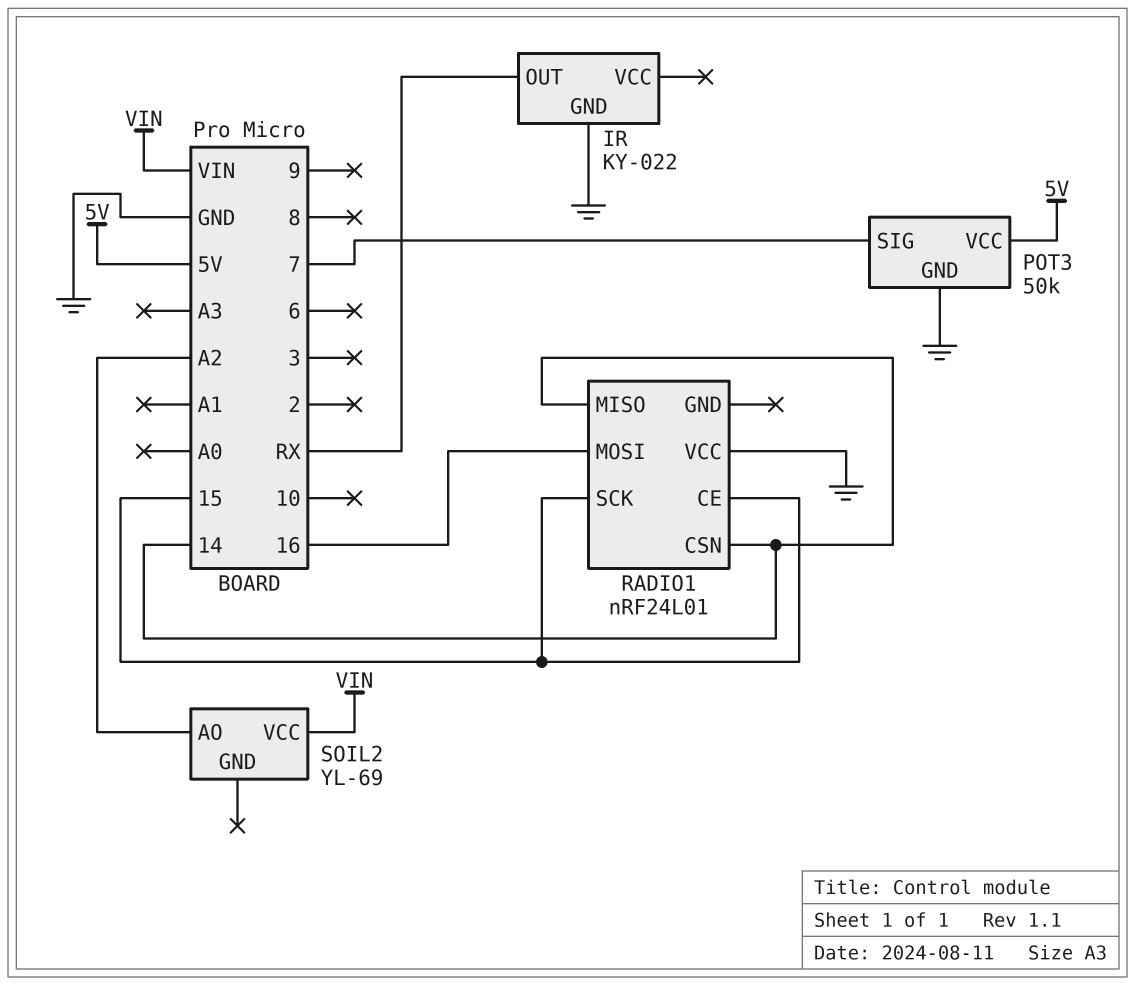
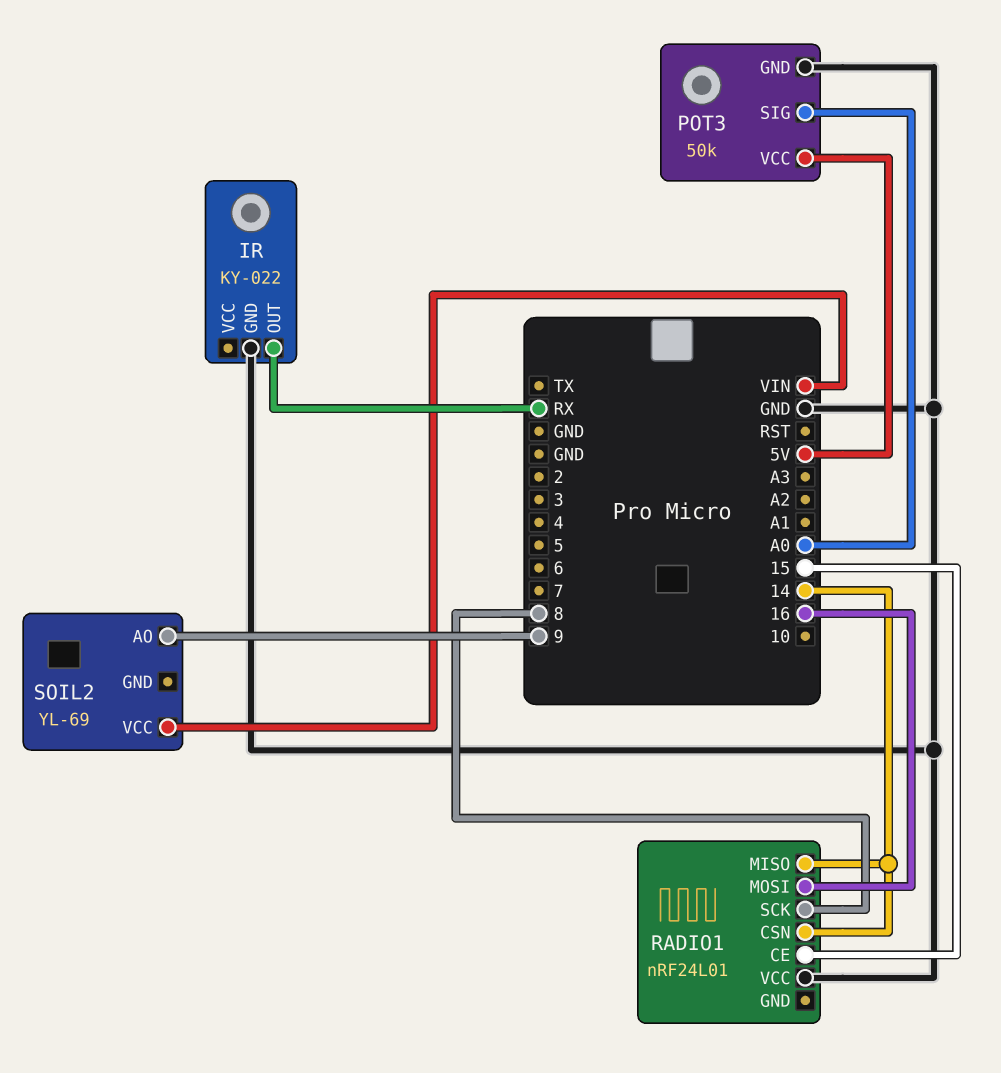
POT3 pin SIG: 7 -> A0
RADIO1 pin SCK: 15 -> 8
SOIL2 pin AO: A2 -> 9

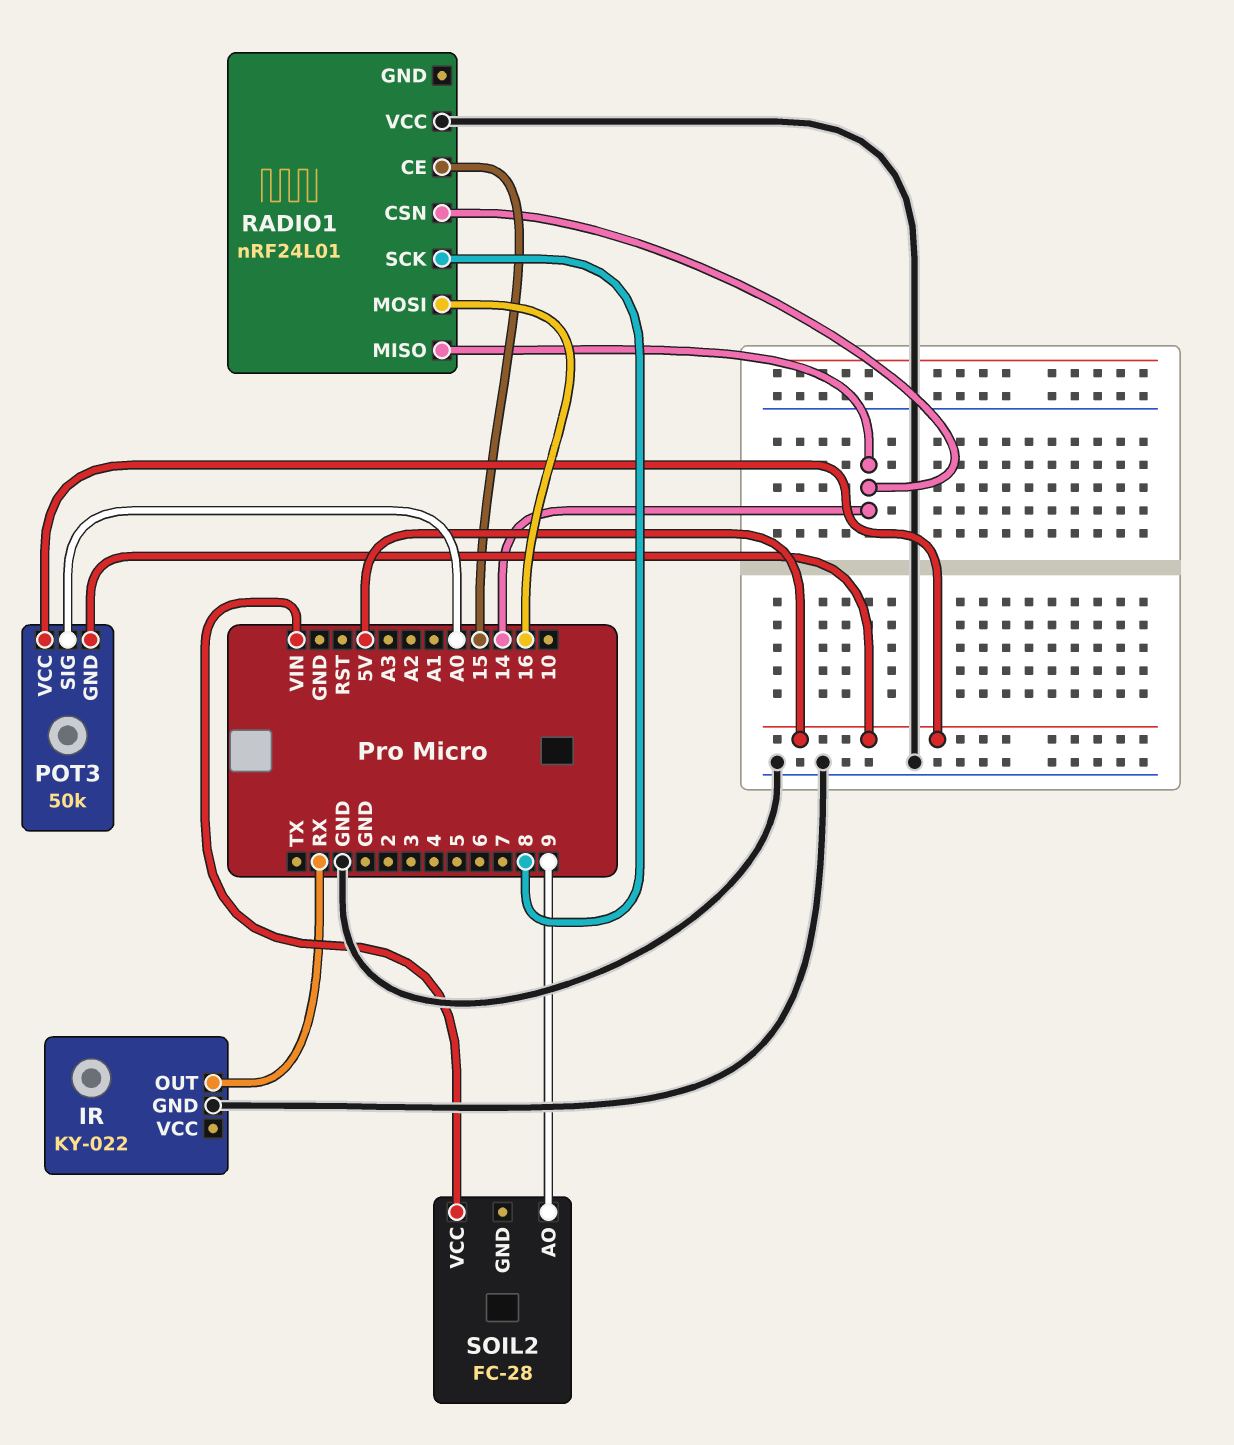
POT3 pin GND: GND -> 5V
SOIL2: YL-69 -> FC-28

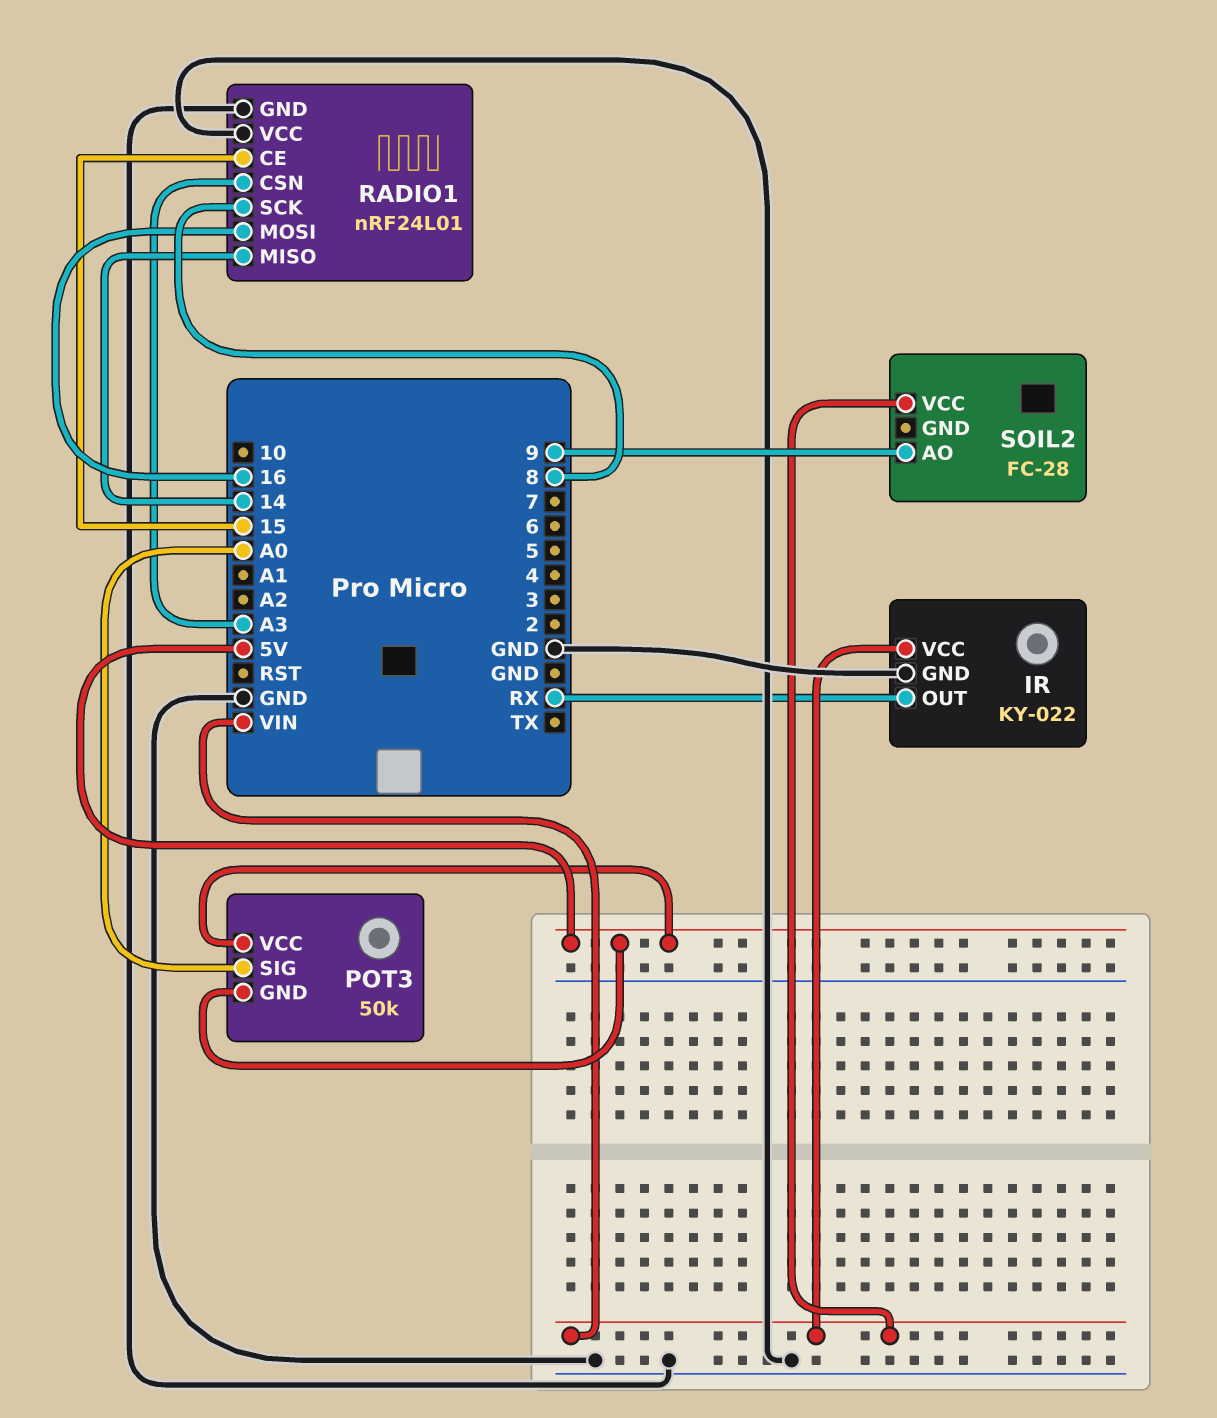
IR pin VCC: none -> VIN
RADIO1 pin CSN: 14 -> A3
RADIO1 pin GND: none -> GND

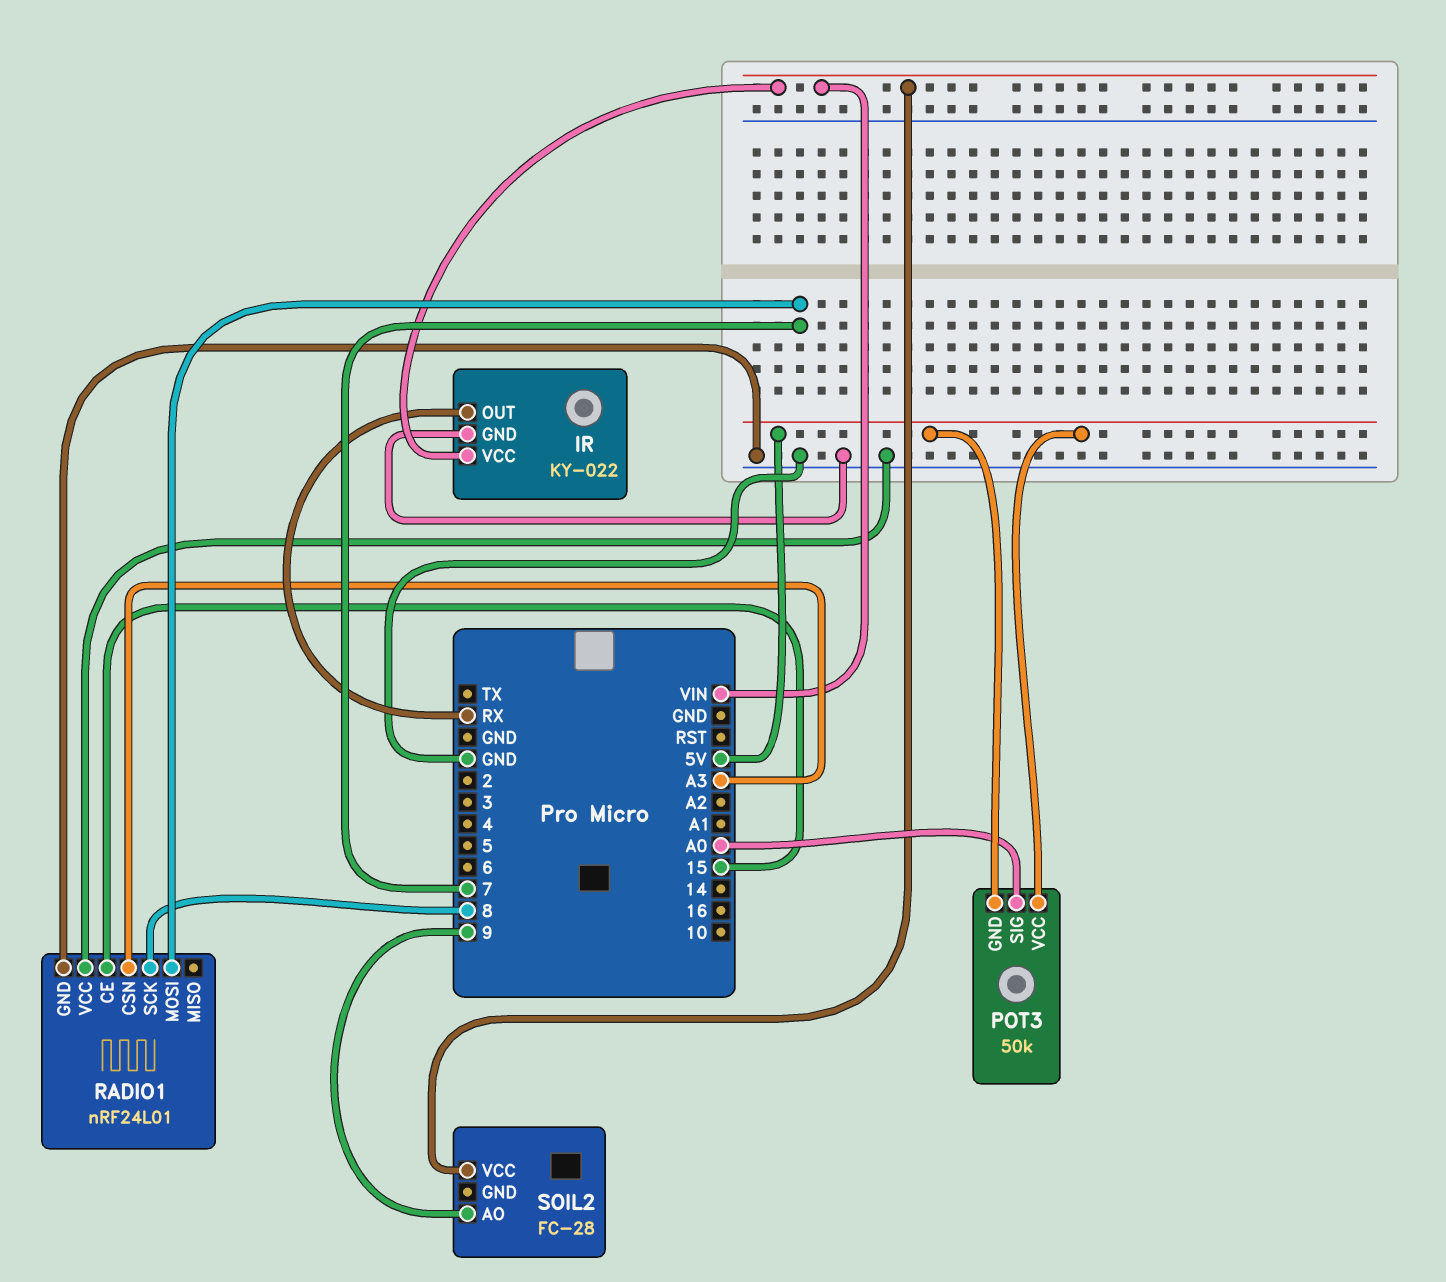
RADIO1 pin MISO: 14 -> none
RADIO1 pin MOSI: 16 -> 7

